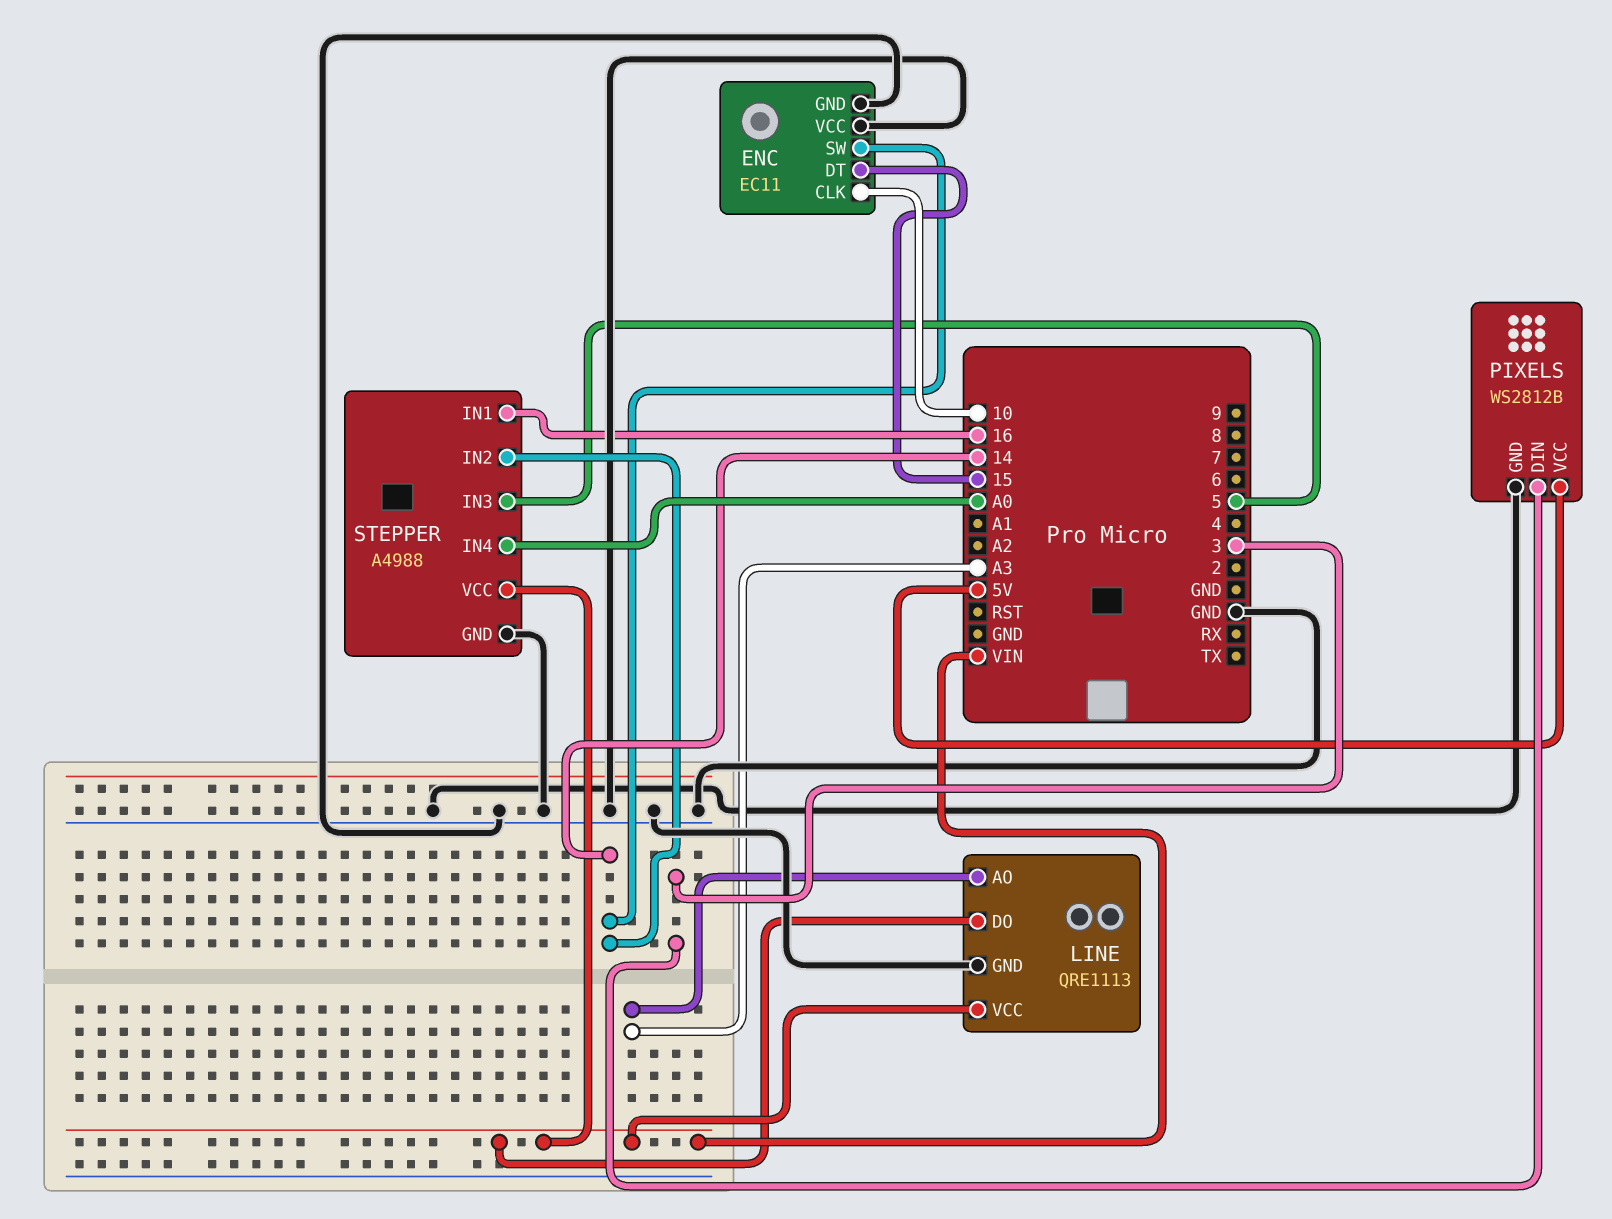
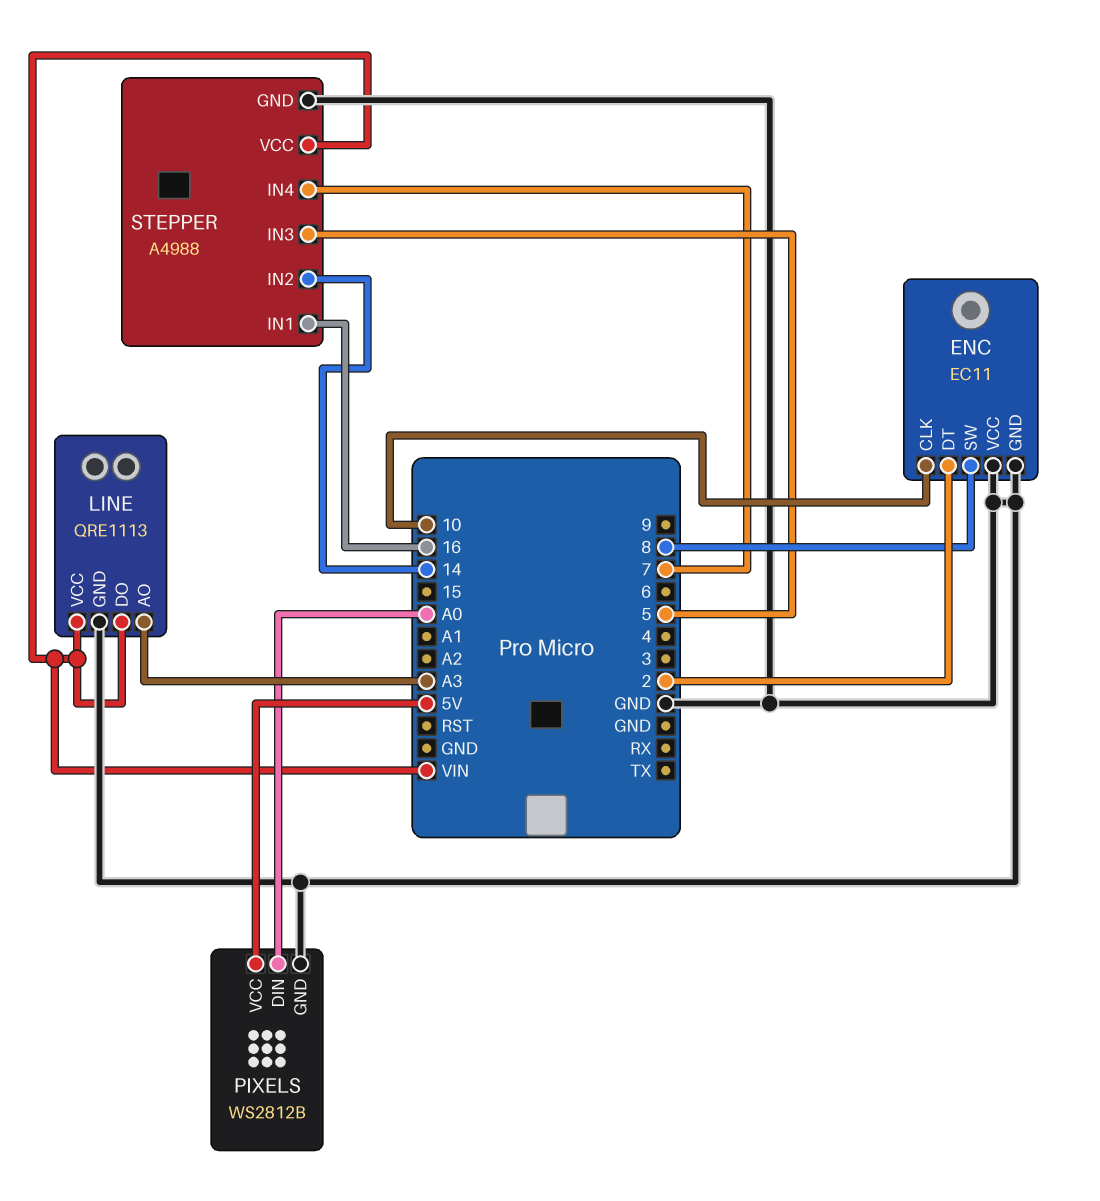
ENC pin DT: 15 -> 2
ENC pin SW: 14 -> 8
PIXELS pin DIN: 3 -> A0
STEPPER pin IN4: A0 -> 7

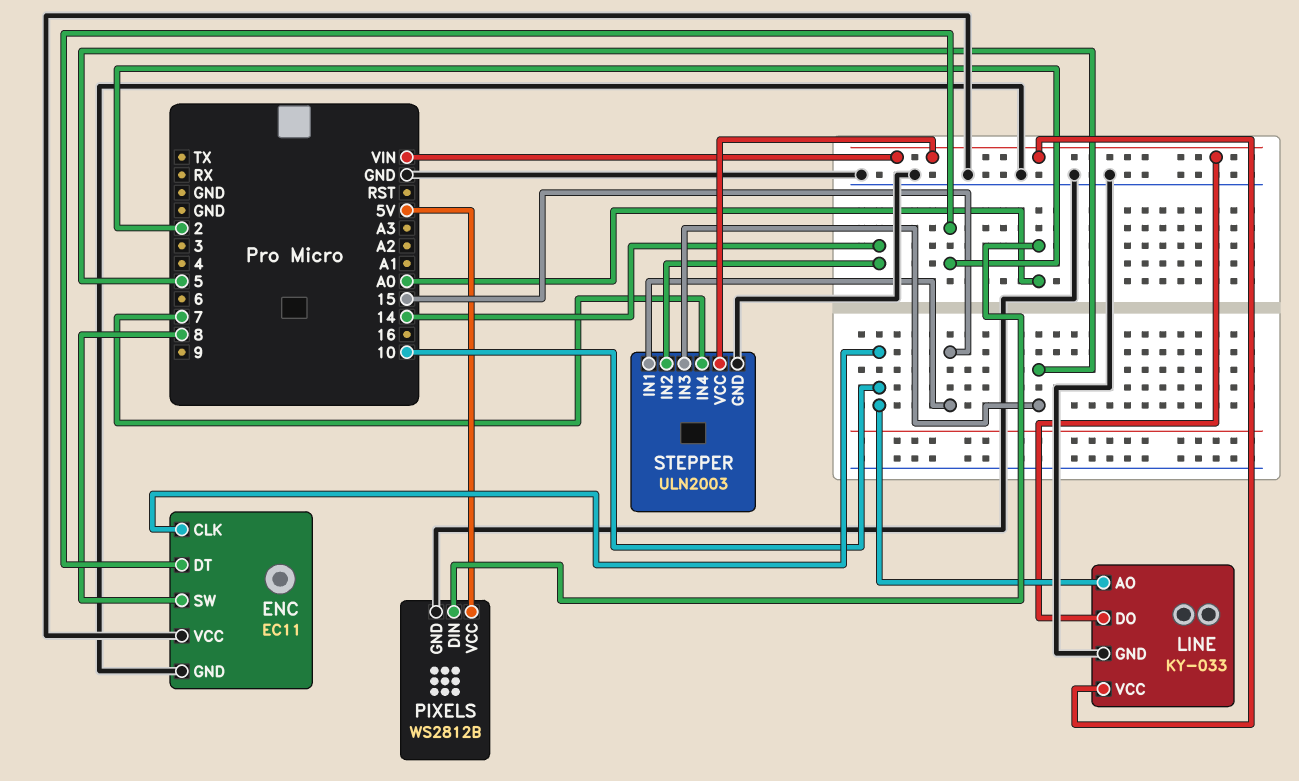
LINE: QRE1113 -> KY-033
LINE pin AO: A3 -> 10
STEPPER: A4988 -> ULN2003
STEPPER pin IN1: 16 -> 15

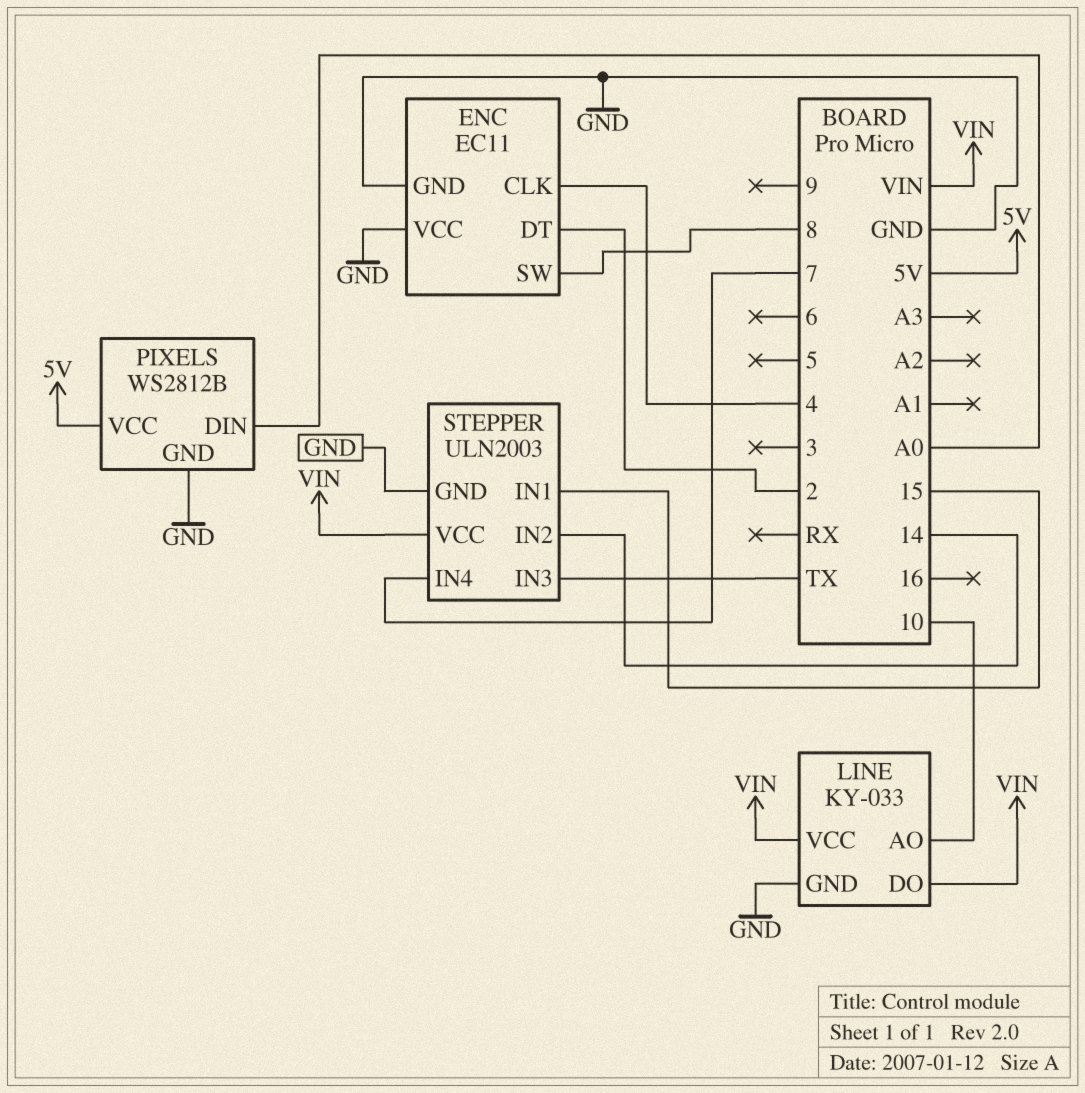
ENC pin CLK: 10 -> 4
STEPPER pin IN3: 5 -> TX

